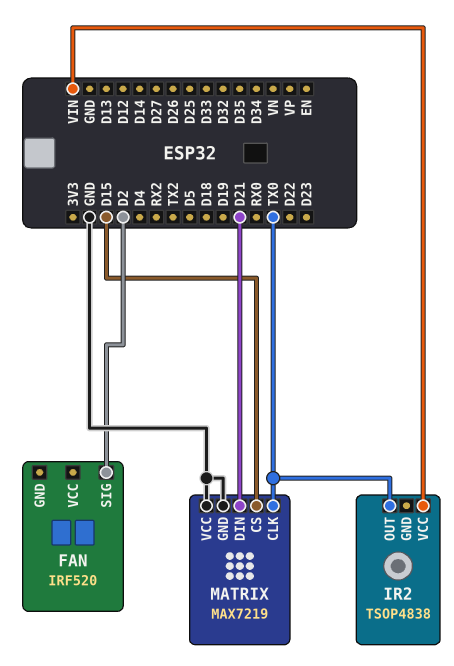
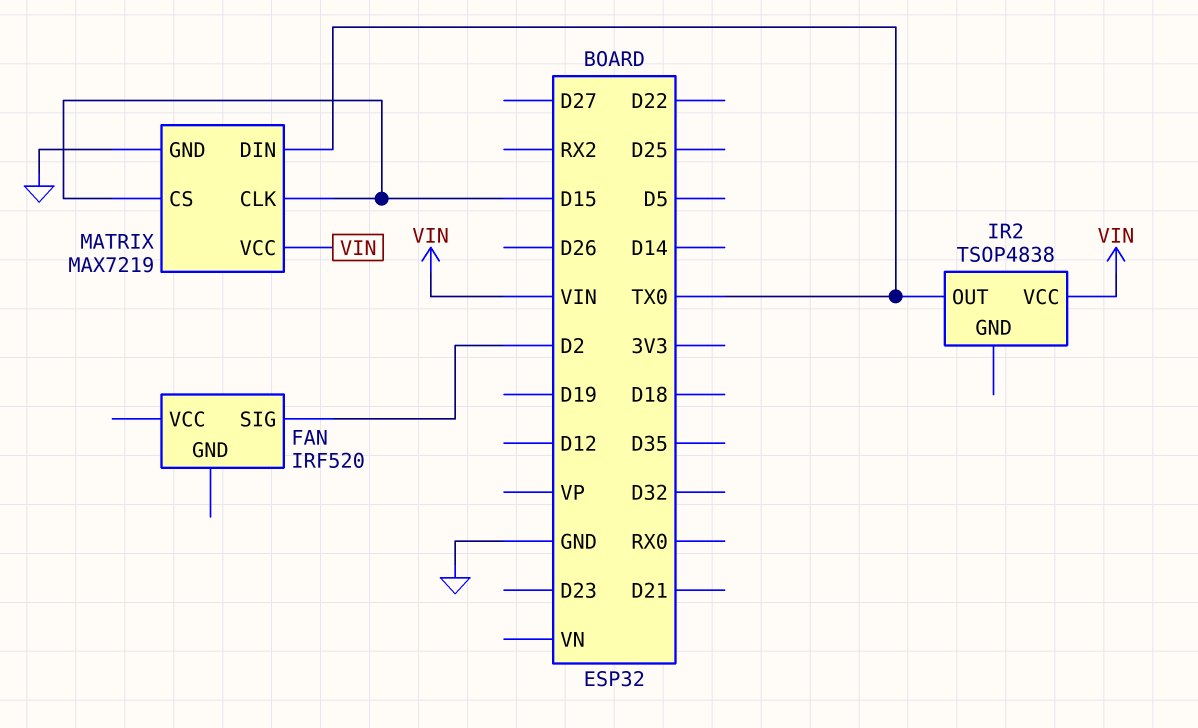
MATRIX pin CLK: TX0 -> D15
MATRIX pin DIN: D21 -> TX0
MATRIX pin VCC: GND -> VIN

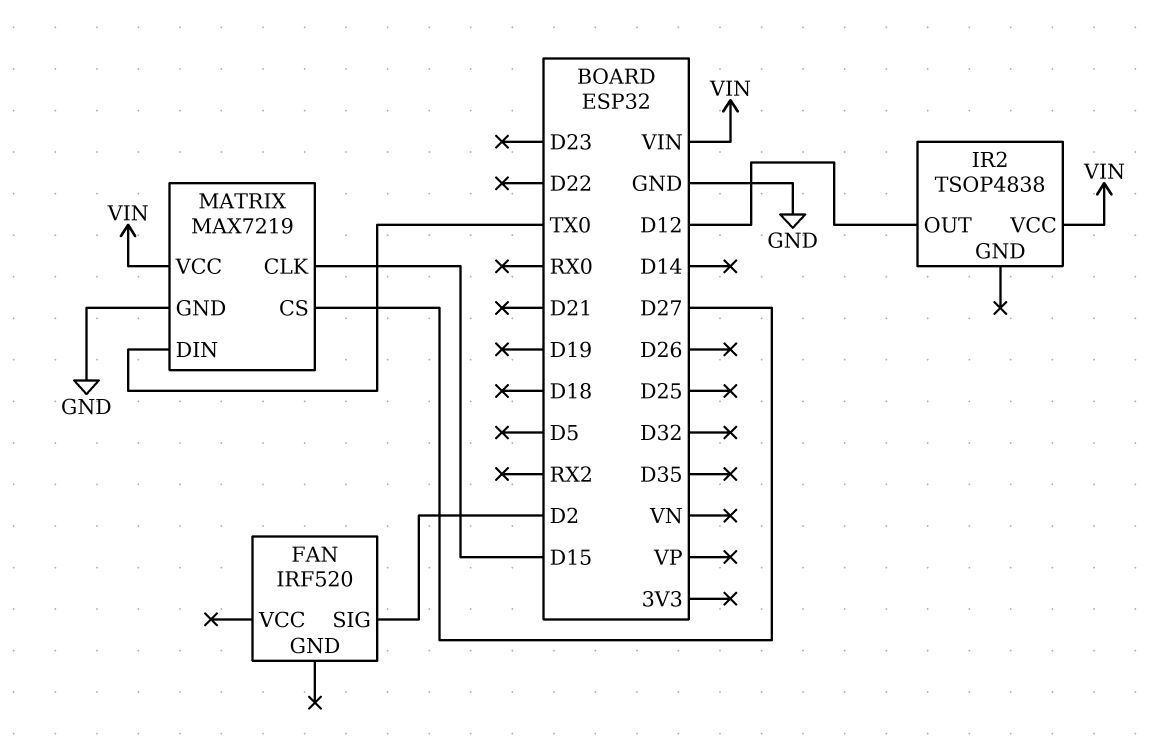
IR2 pin OUT: TX0 -> D12
MATRIX pin CS: D15 -> D27

